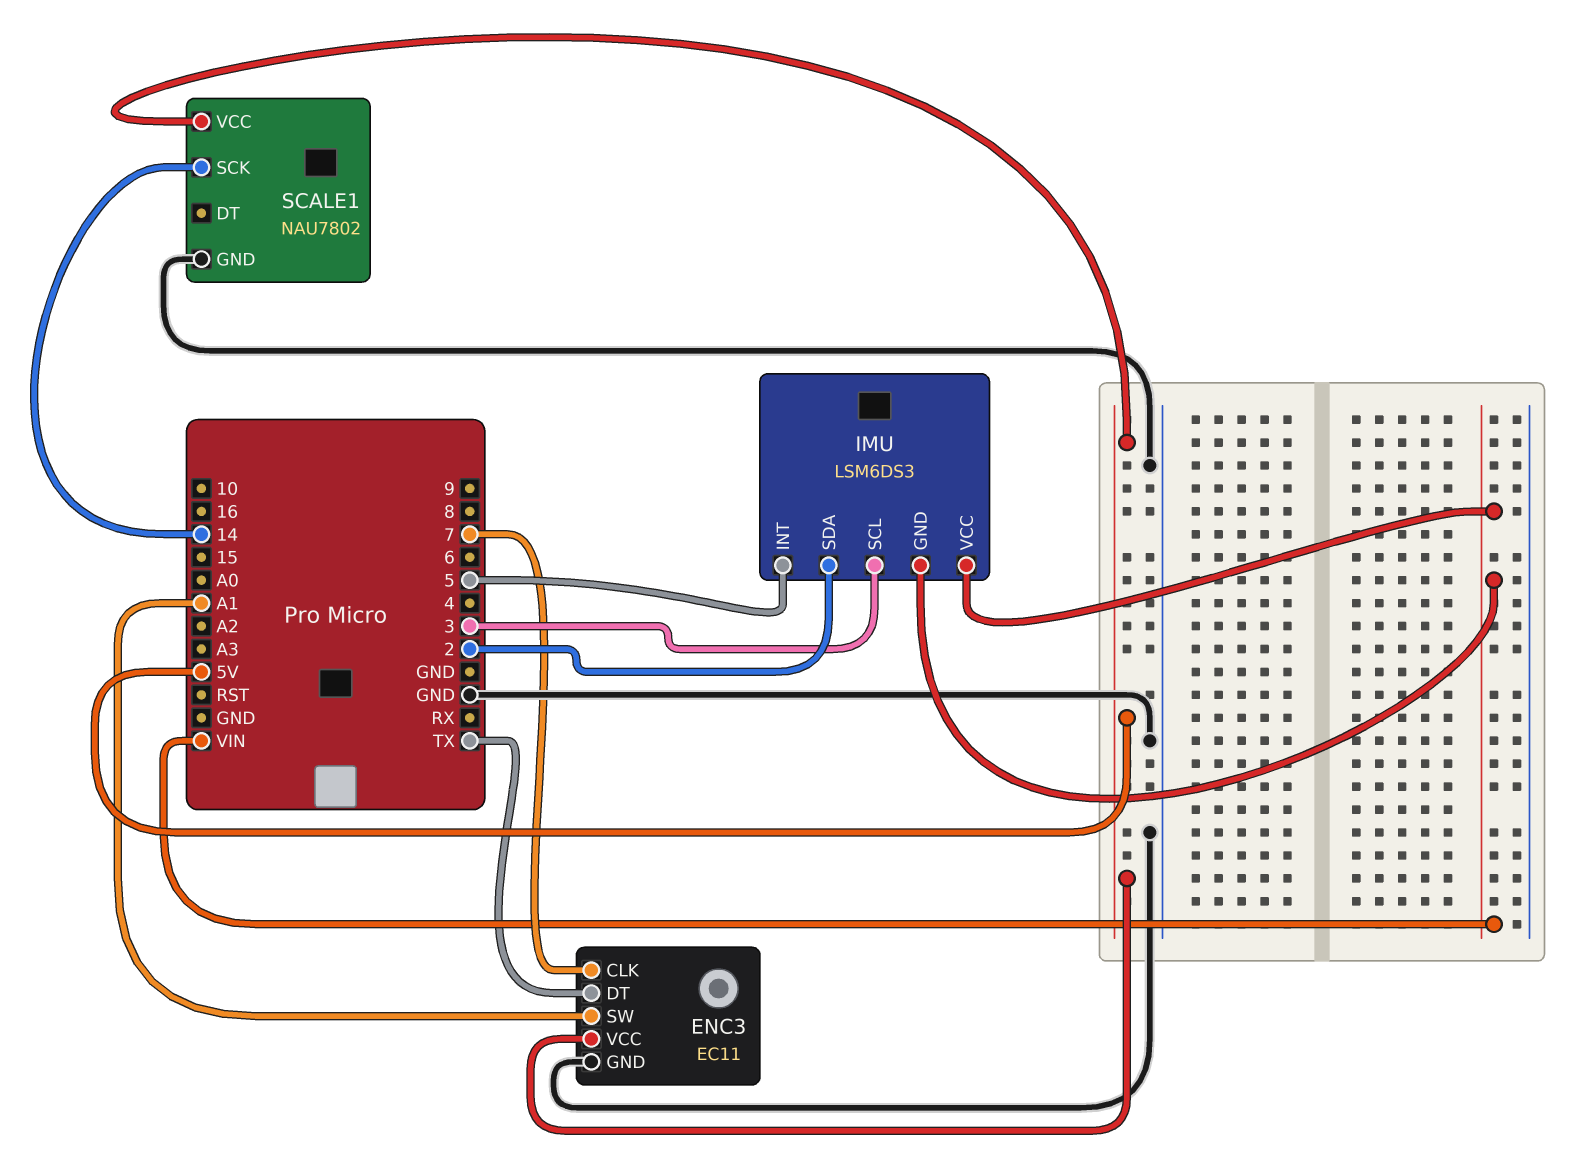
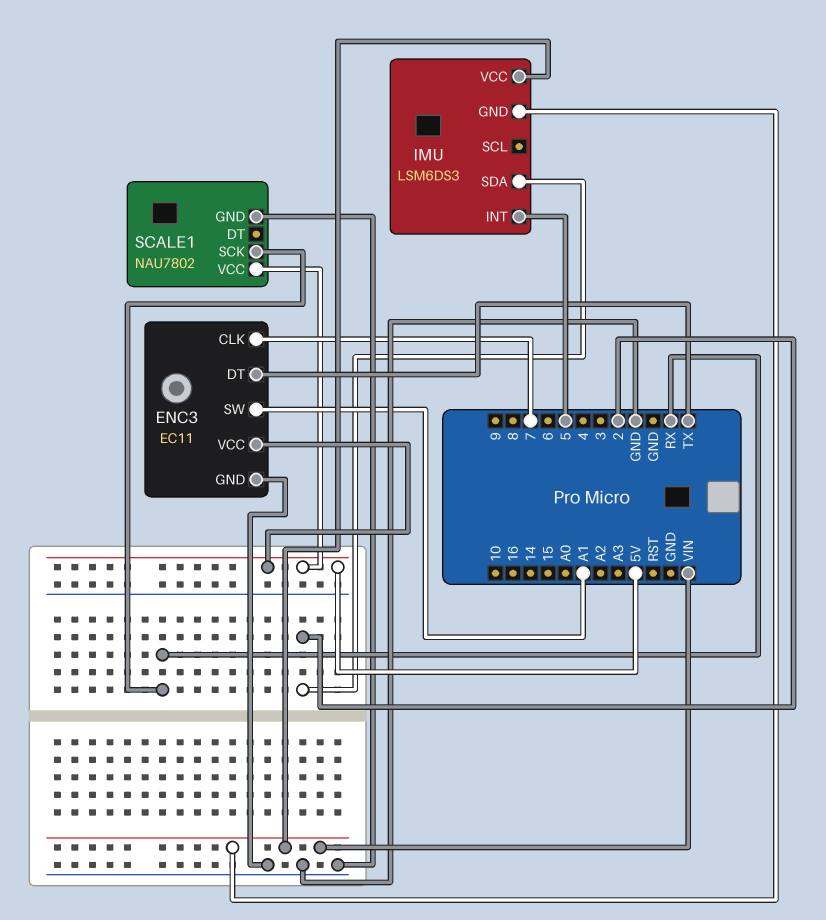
IMU pin SCL: 3 -> none
SCALE1 pin SCK: 14 -> RX

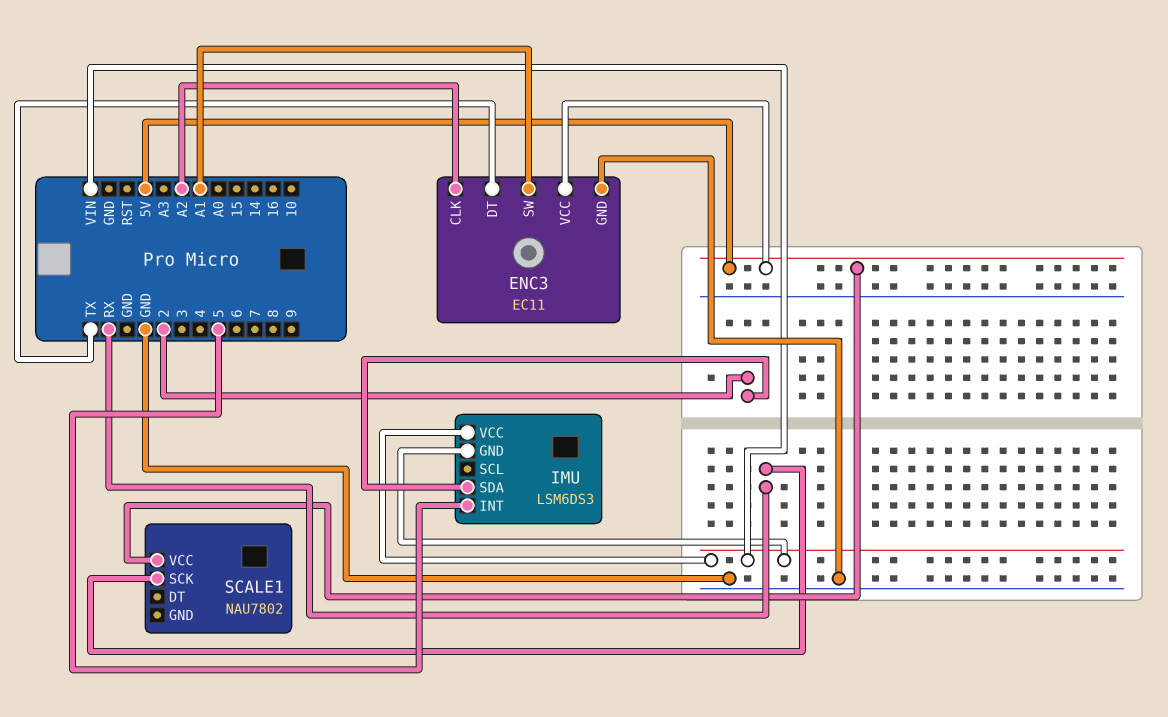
ENC3 pin CLK: 7 -> A2
SCALE1 pin GND: GND -> none

